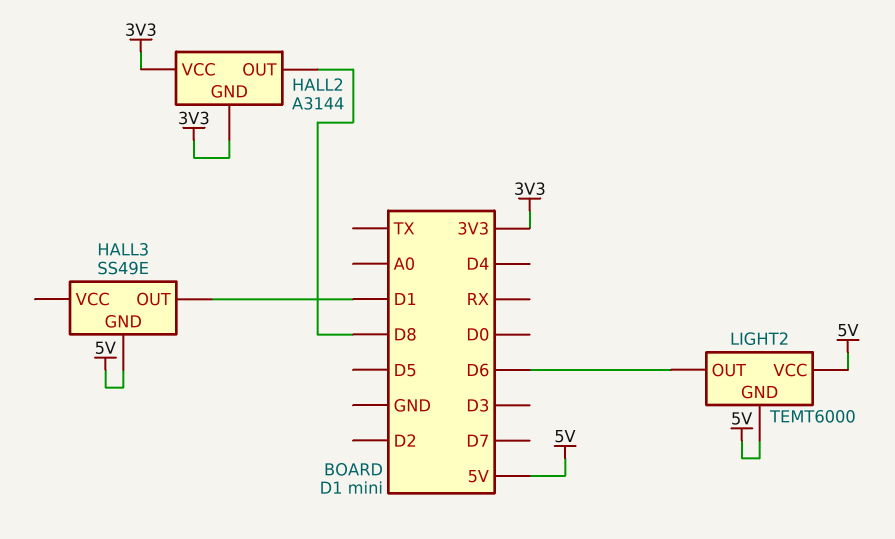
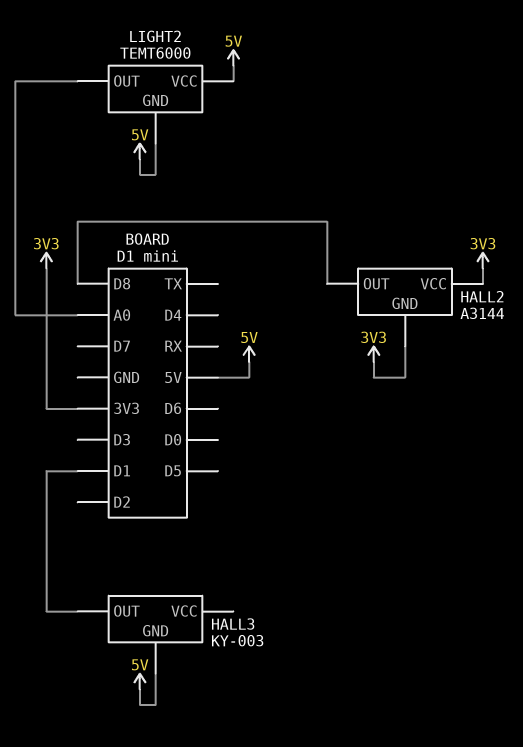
HALL3: SS49E -> KY-003
LIGHT2 pin OUT: D6 -> A0

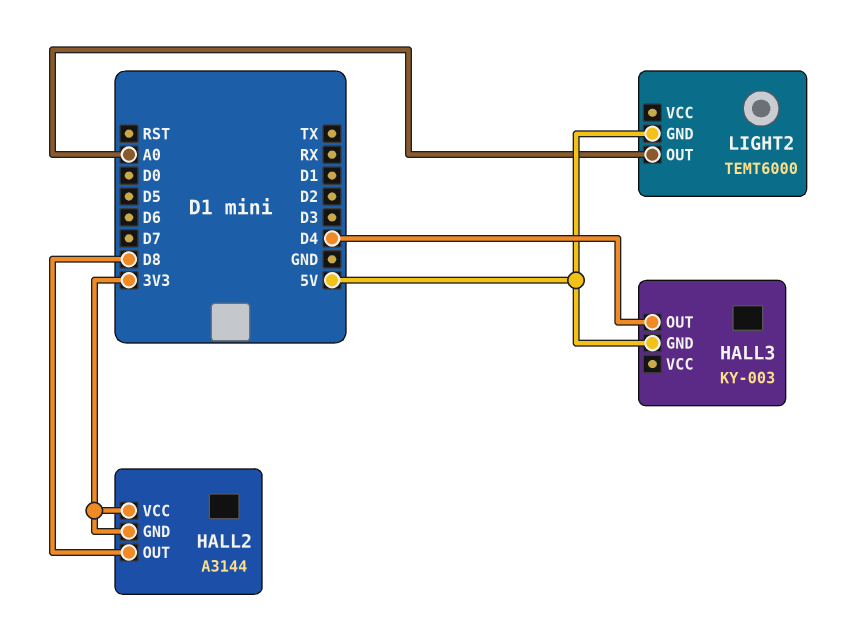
HALL3 pin OUT: D1 -> D4
LIGHT2 pin VCC: 5V -> none

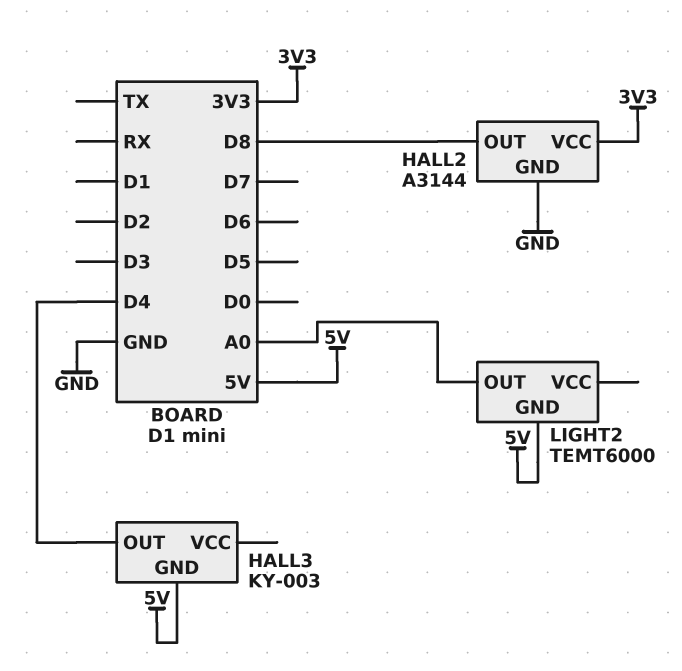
HALL2 pin GND: 3V3 -> GND

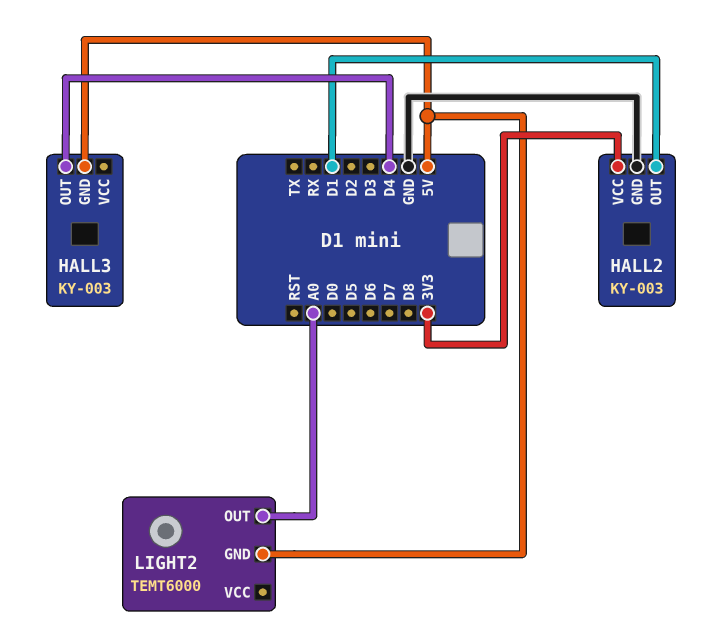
HALL2: A3144 -> KY-003
HALL2 pin OUT: D8 -> D1

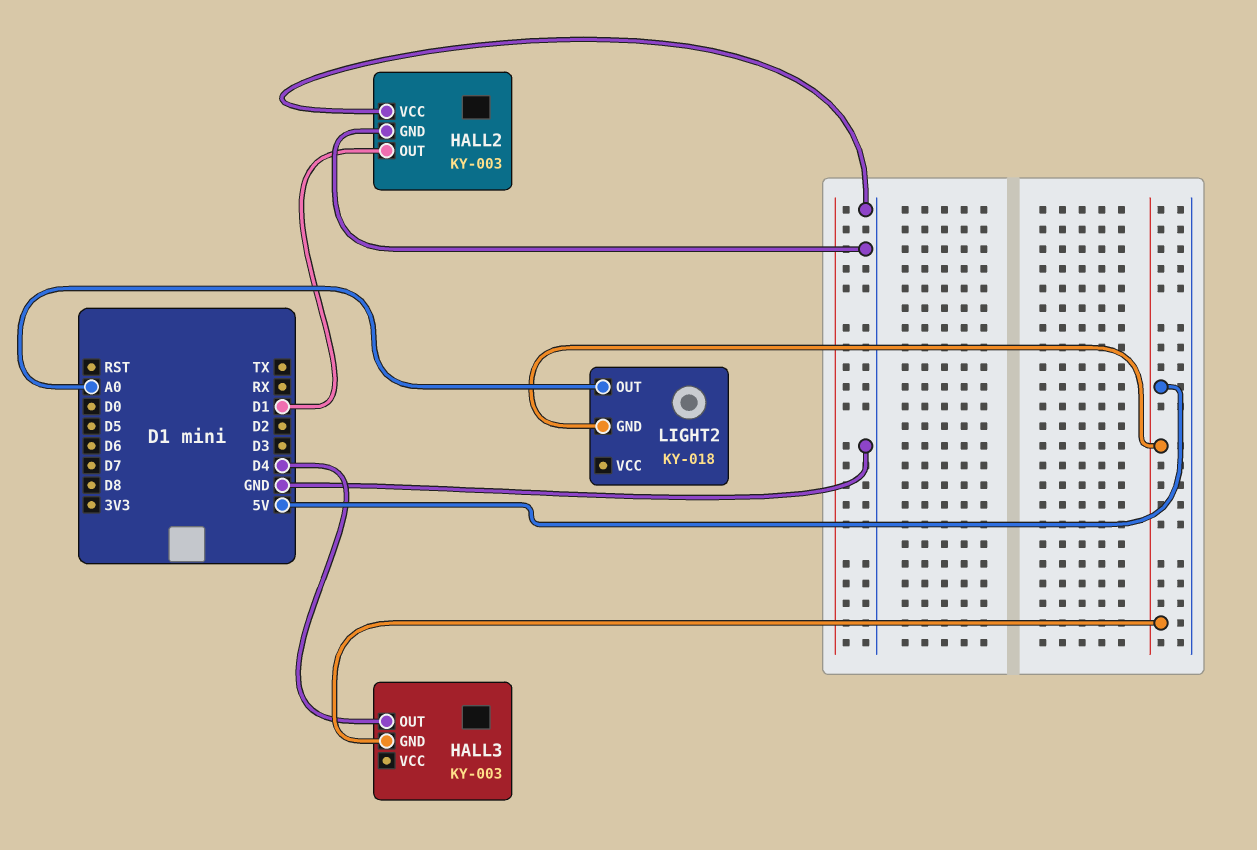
HALL2 pin VCC: 3V3 -> GND
LIGHT2: TEMT6000 -> KY-018

